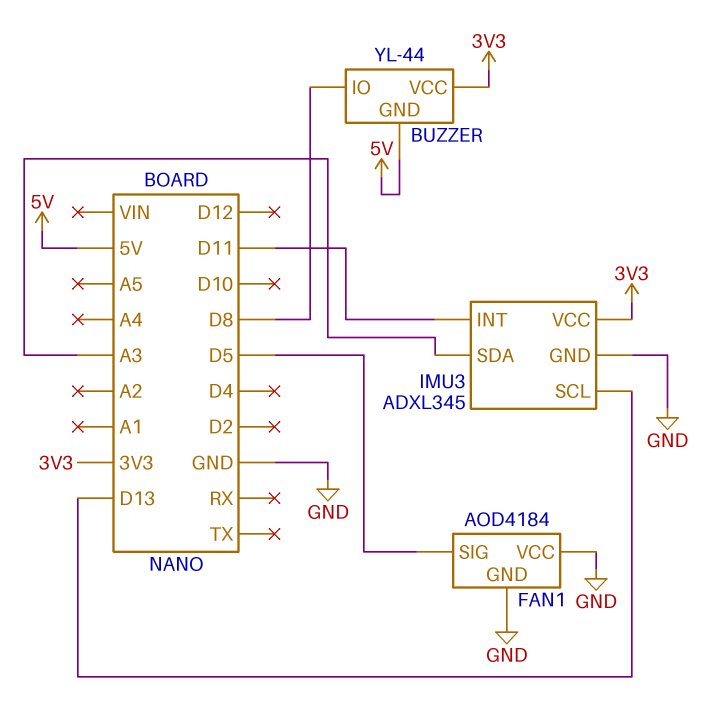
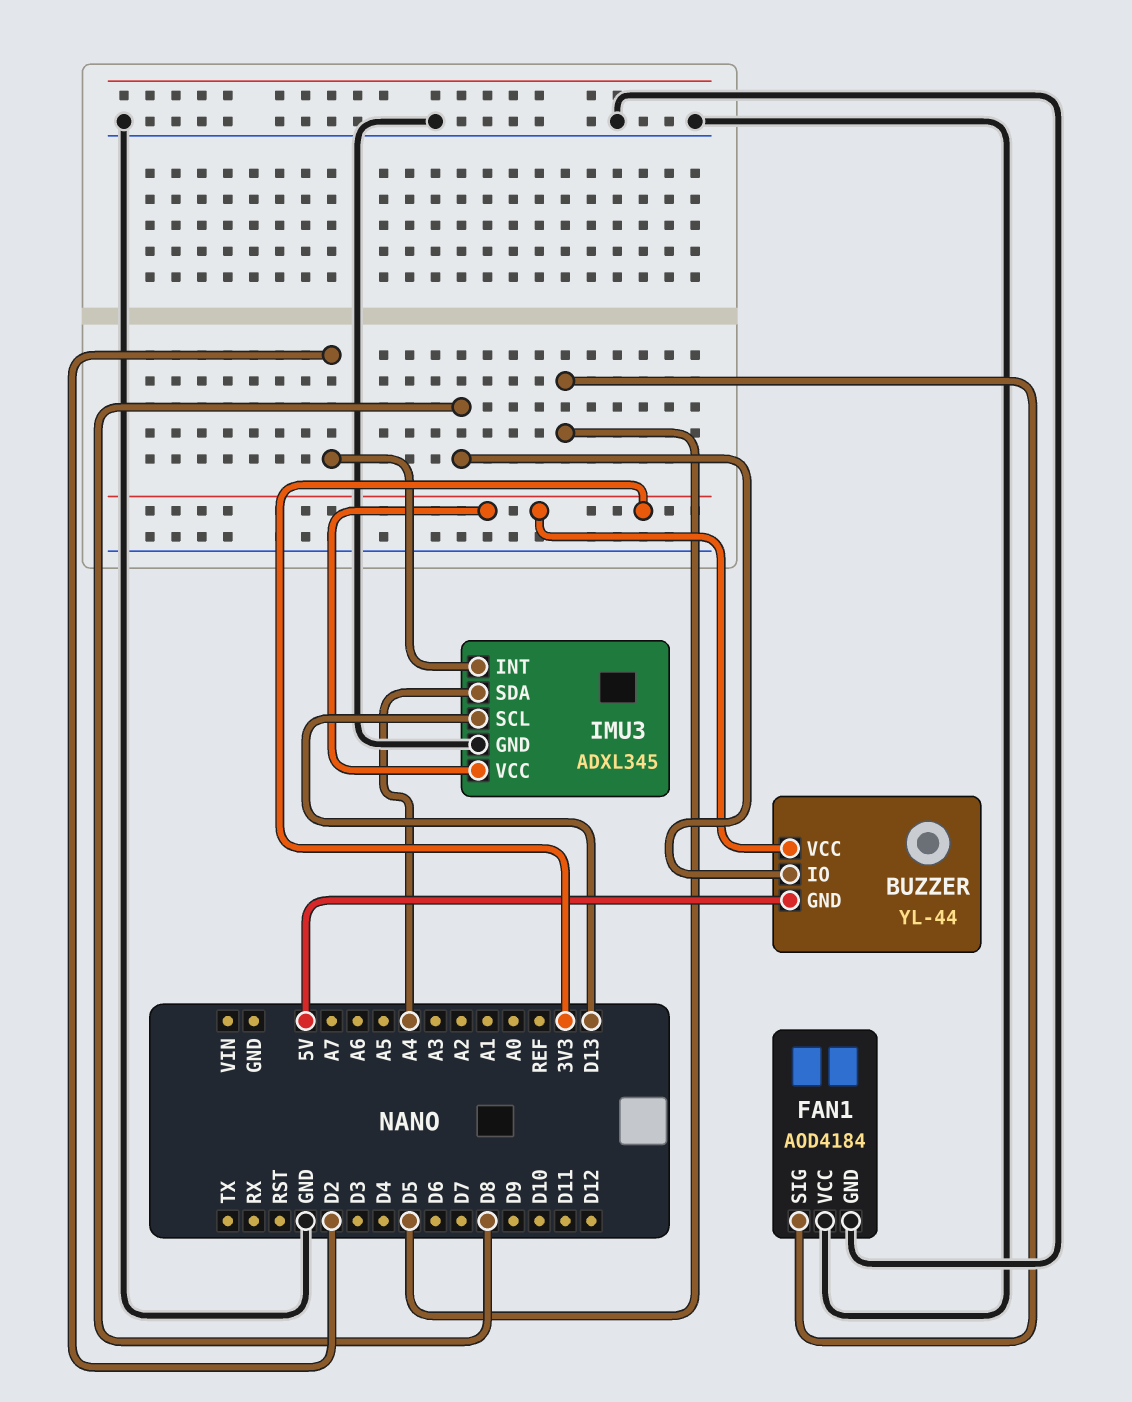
IMU3 pin INT: D11 -> D2
IMU3 pin SDA: A3 -> A4

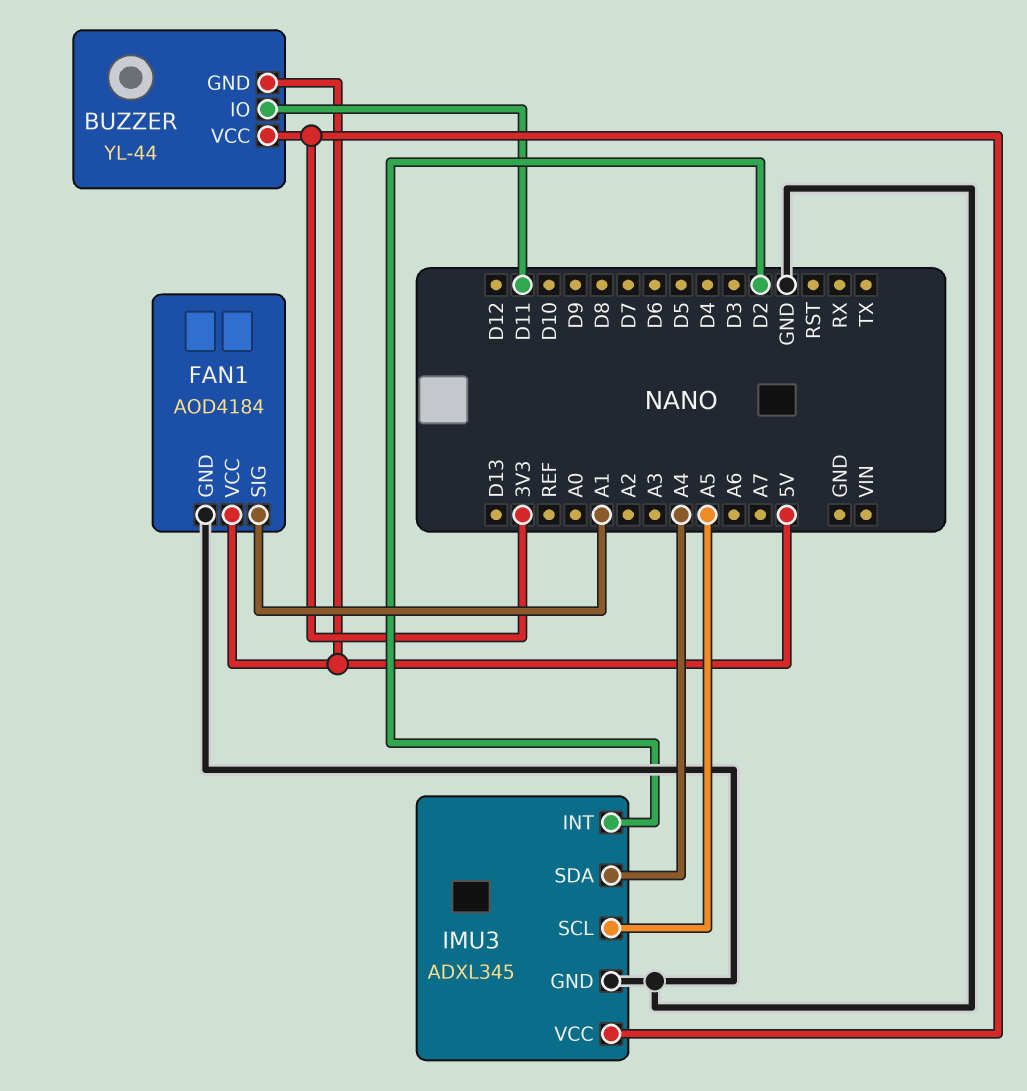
BUZZER pin IO: D8 -> D11
FAN1 pin SIG: D5 -> A1
FAN1 pin VCC: GND -> 5V
IMU3 pin SCL: D13 -> A5

